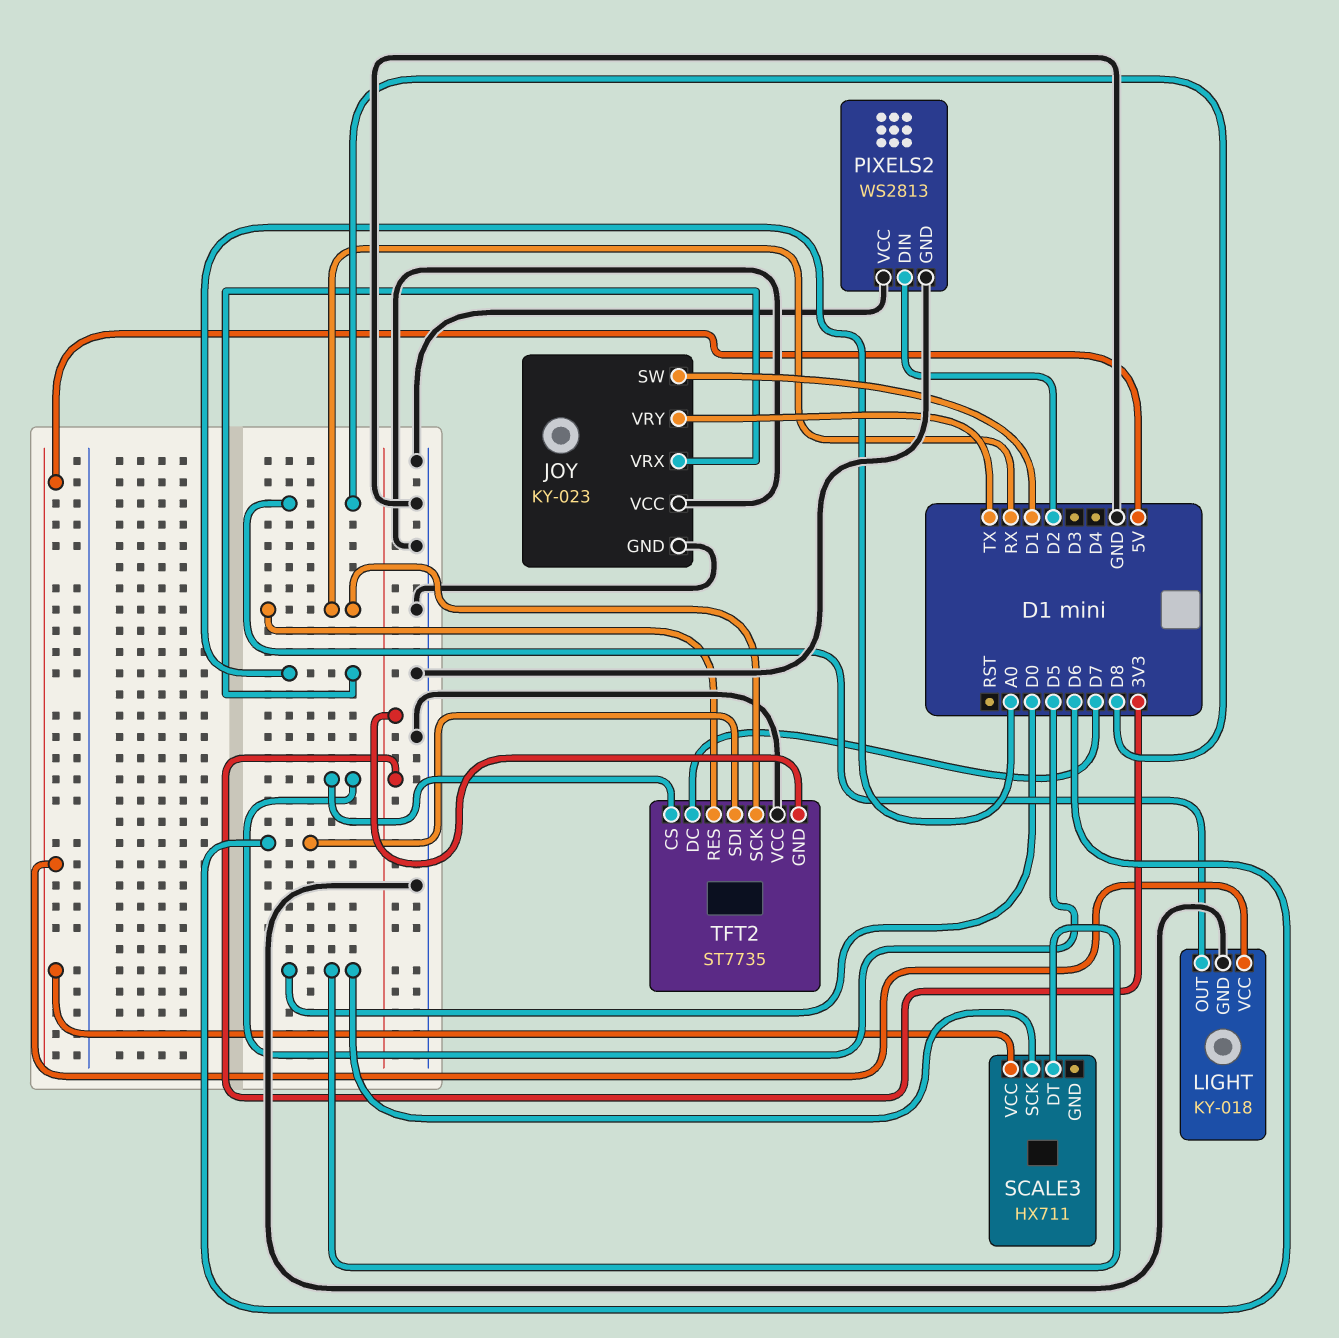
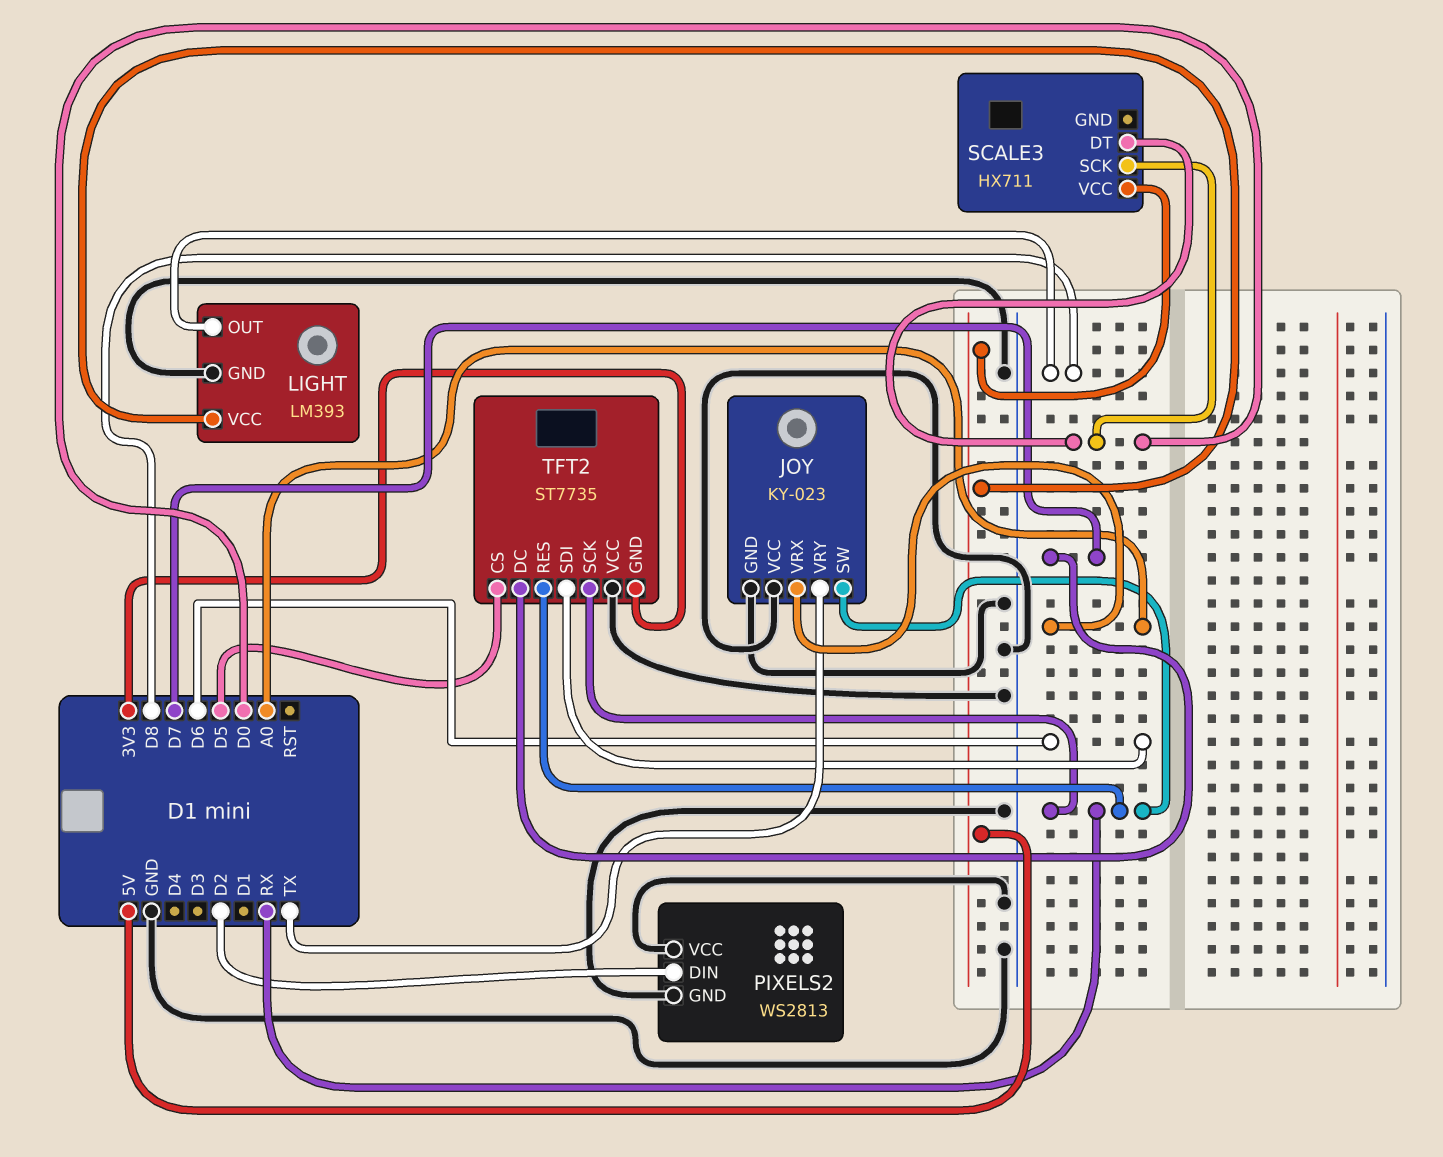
JOY pin SW: D1 -> RX
LIGHT: KY-018 -> LM393

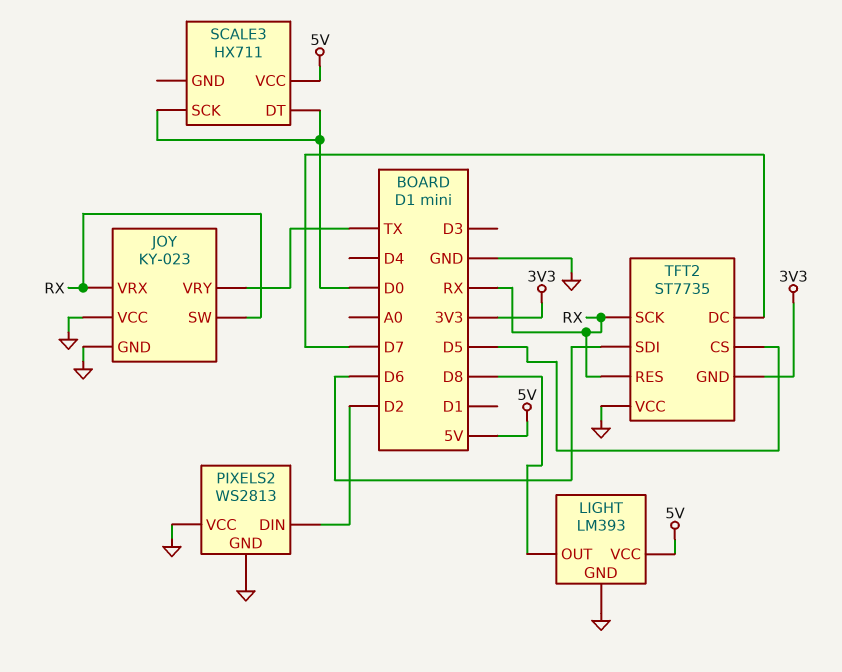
JOY pin VRX: A0 -> RX

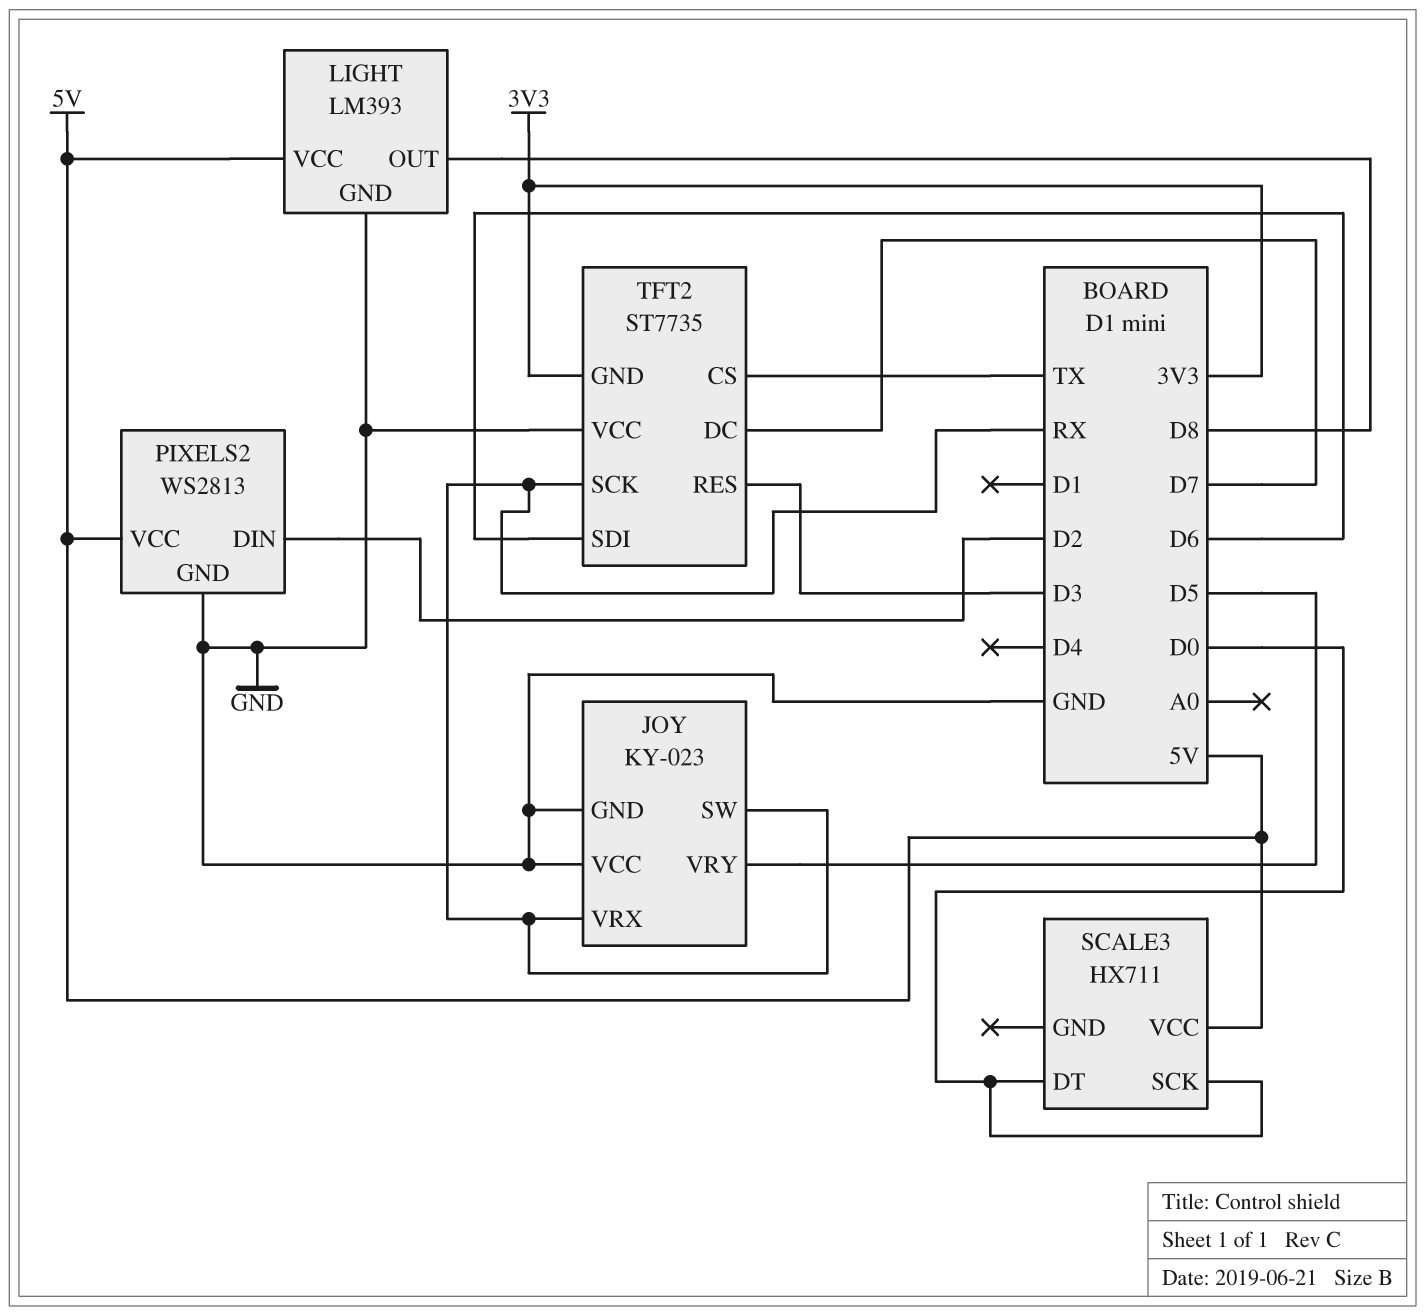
JOY pin VRY: TX -> D5
PIXELS2 pin VCC: GND -> 5V
TFT2 pin CS: D5 -> TX
TFT2 pin RES: RX -> D3

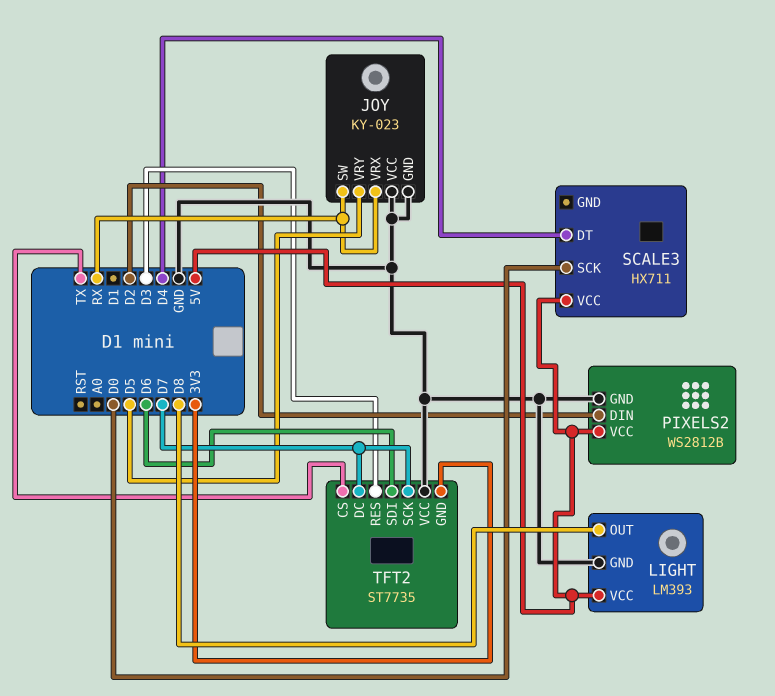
PIXELS2: WS2813 -> WS2812B
SCALE3 pin DT: D0 -> D4
TFT2 pin SCK: RX -> D7

